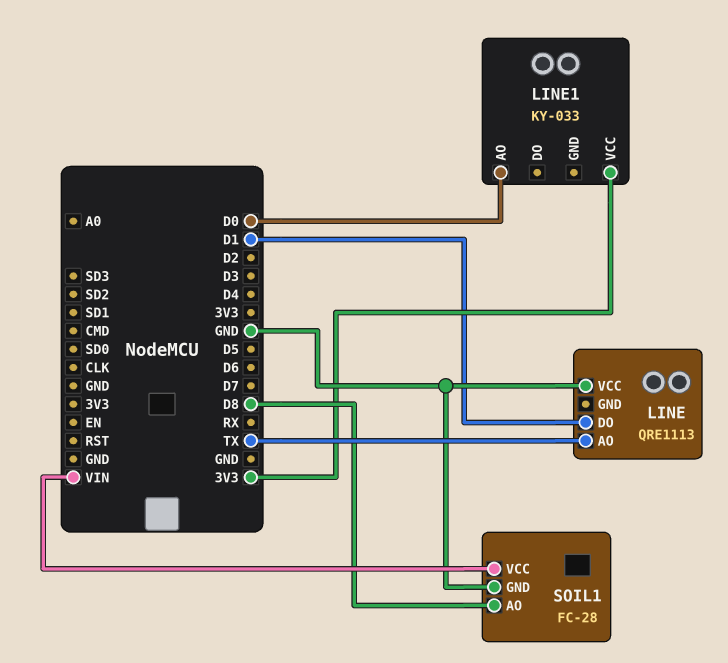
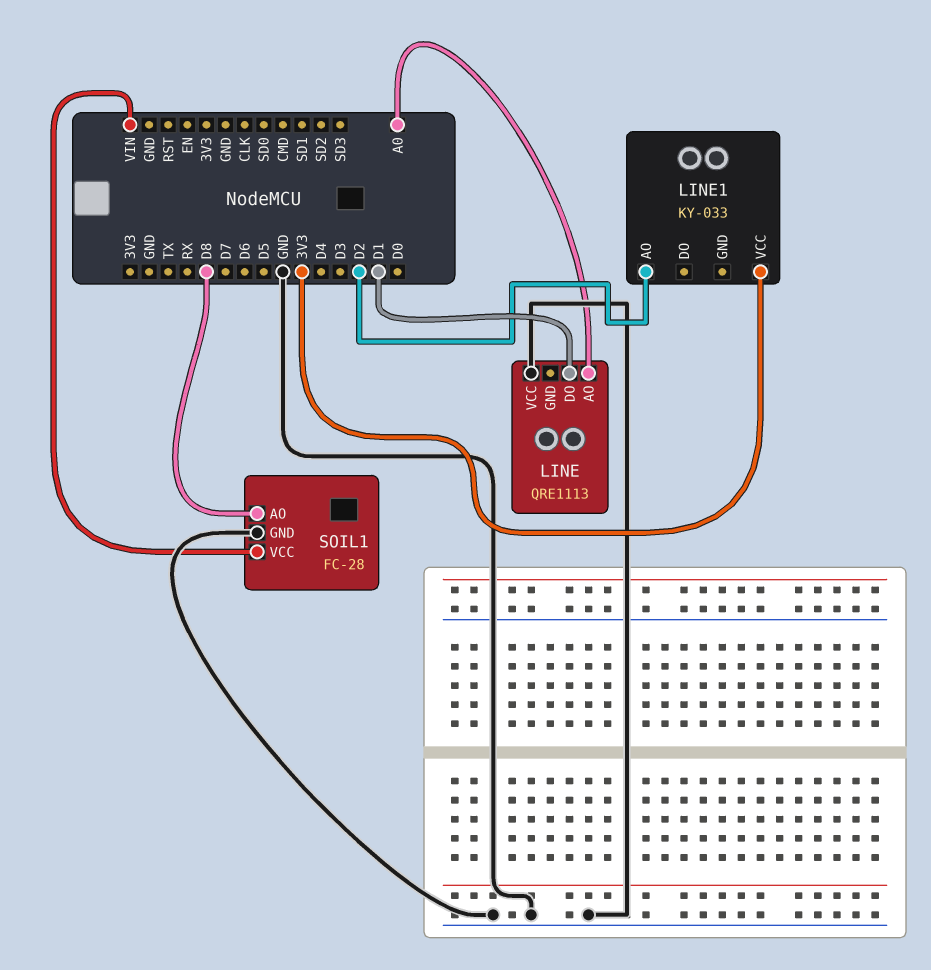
LINE pin AO: TX -> A0
LINE1 pin AO: D0 -> D2

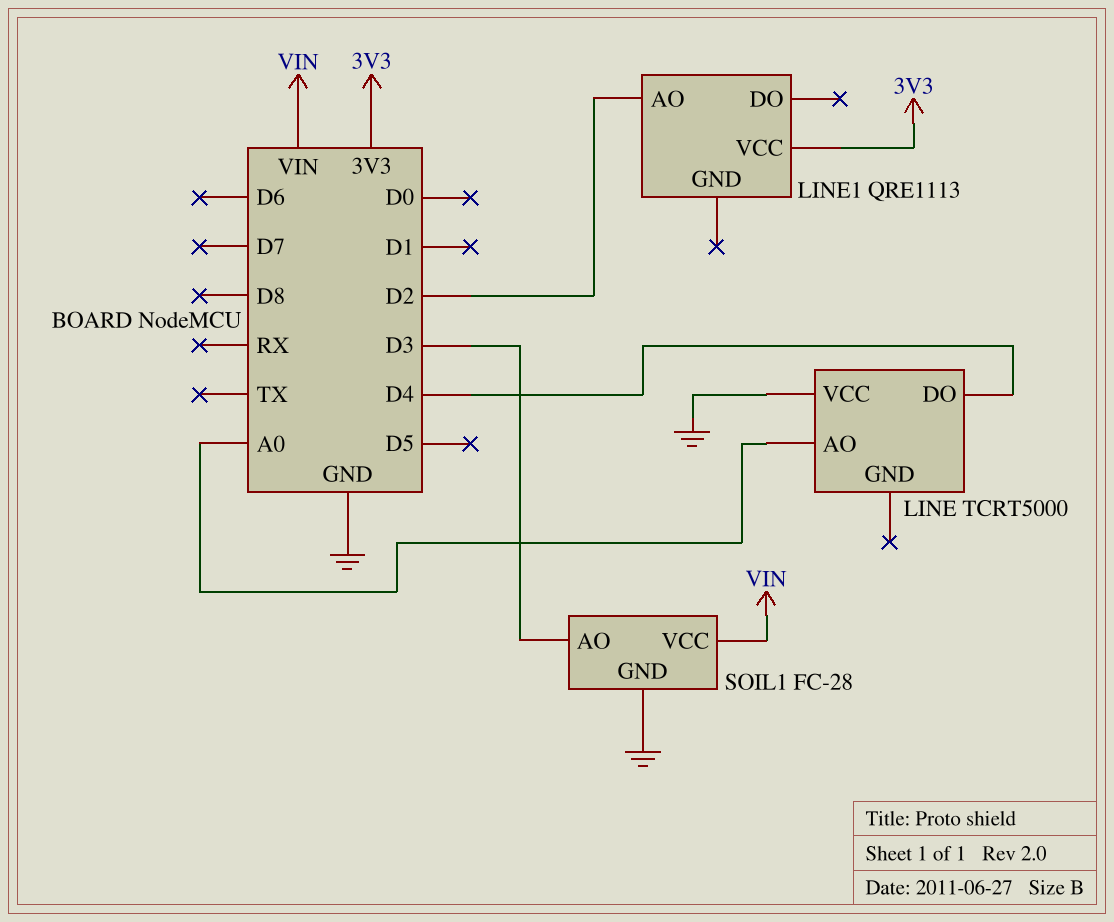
LINE: QRE1113 -> TCRT5000
LINE pin DO: D1 -> D4
LINE1: KY-033 -> QRE1113
SOIL1 pin AO: D8 -> D3

